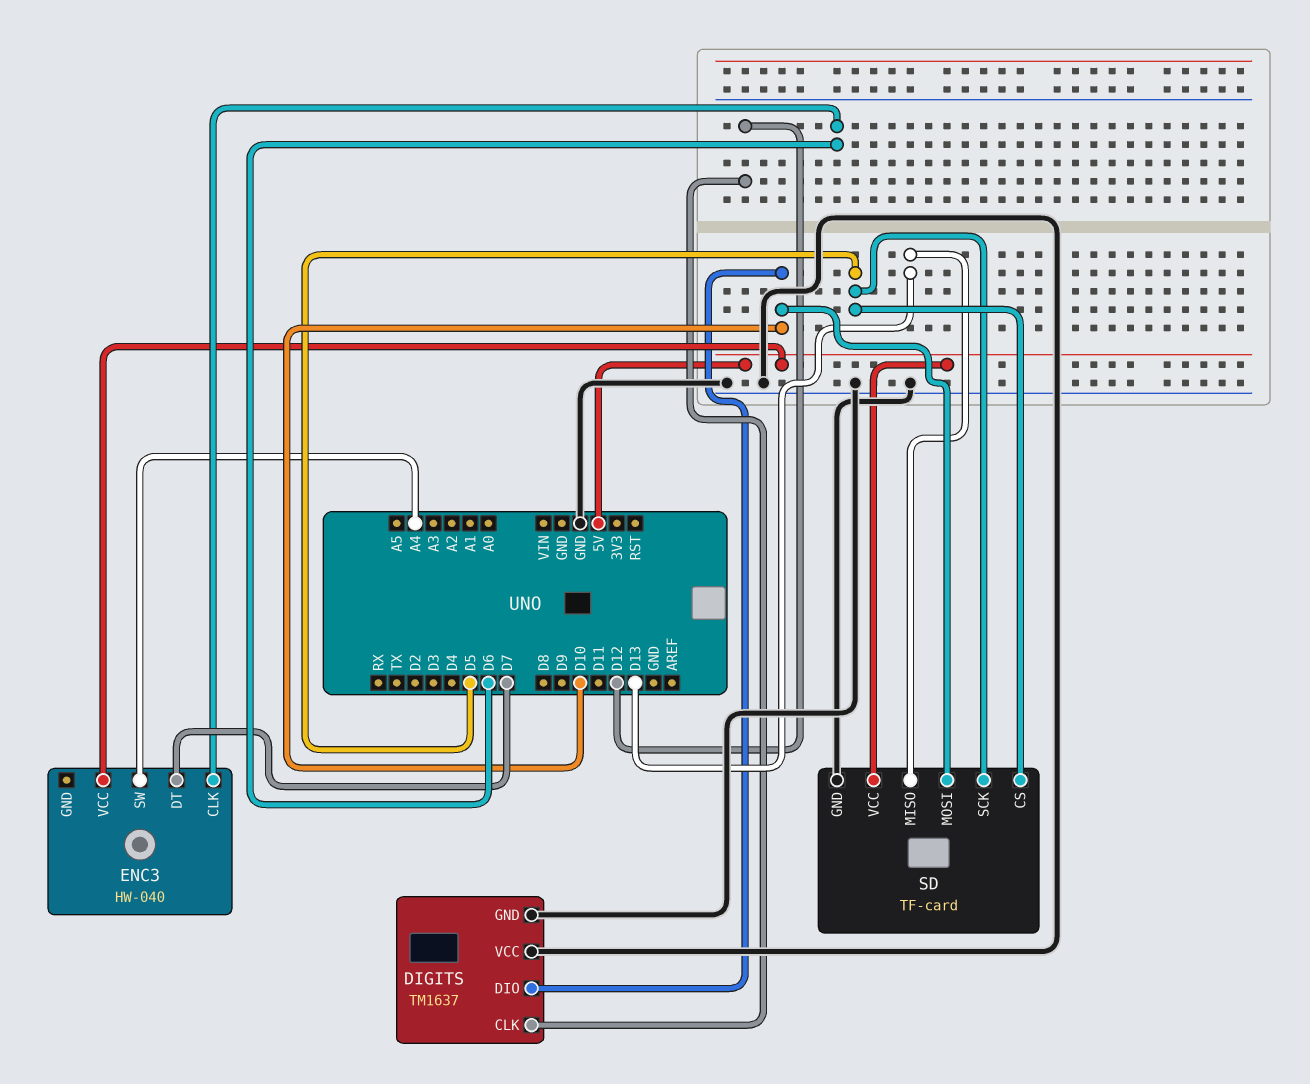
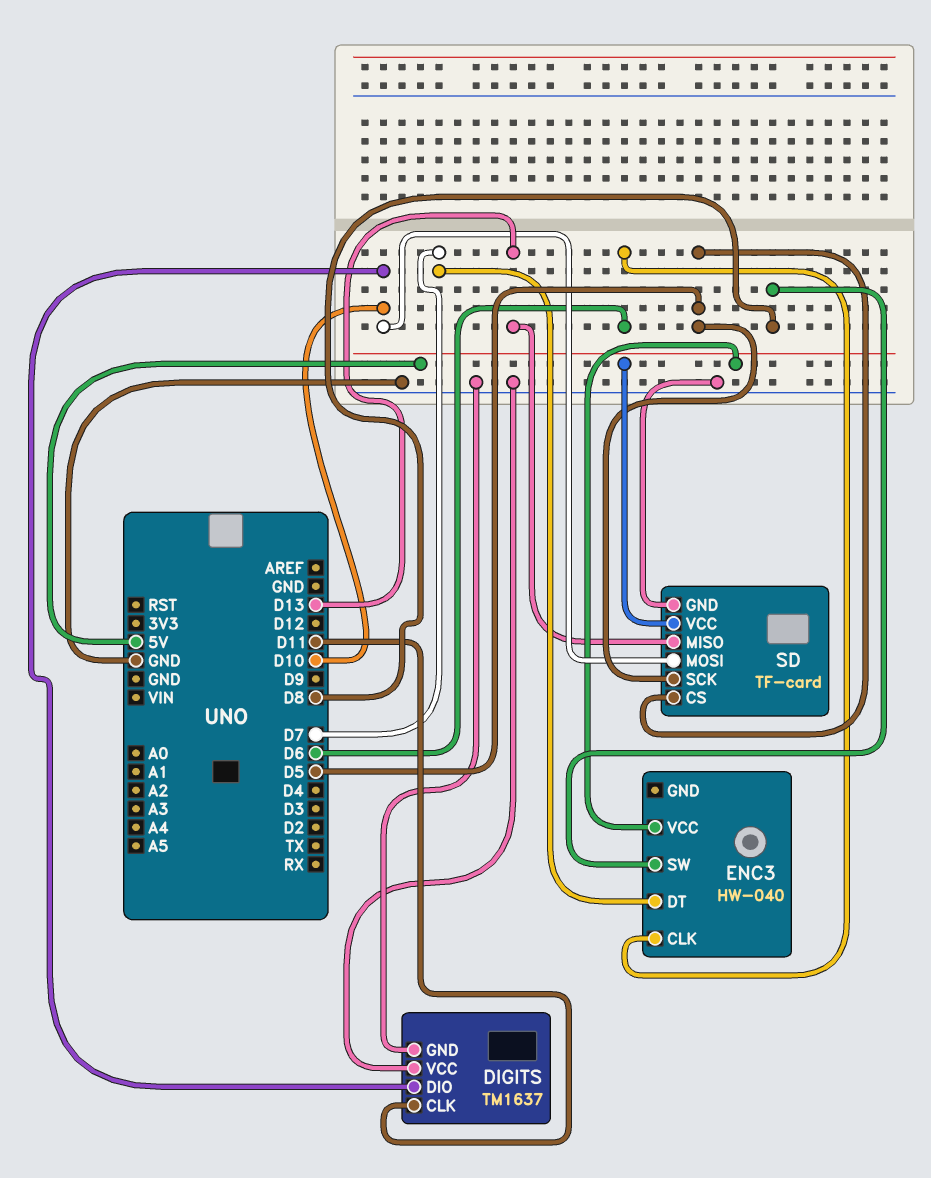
DIGITS pin CLK: D12 -> D11
ENC3 pin SW: A4 -> D8

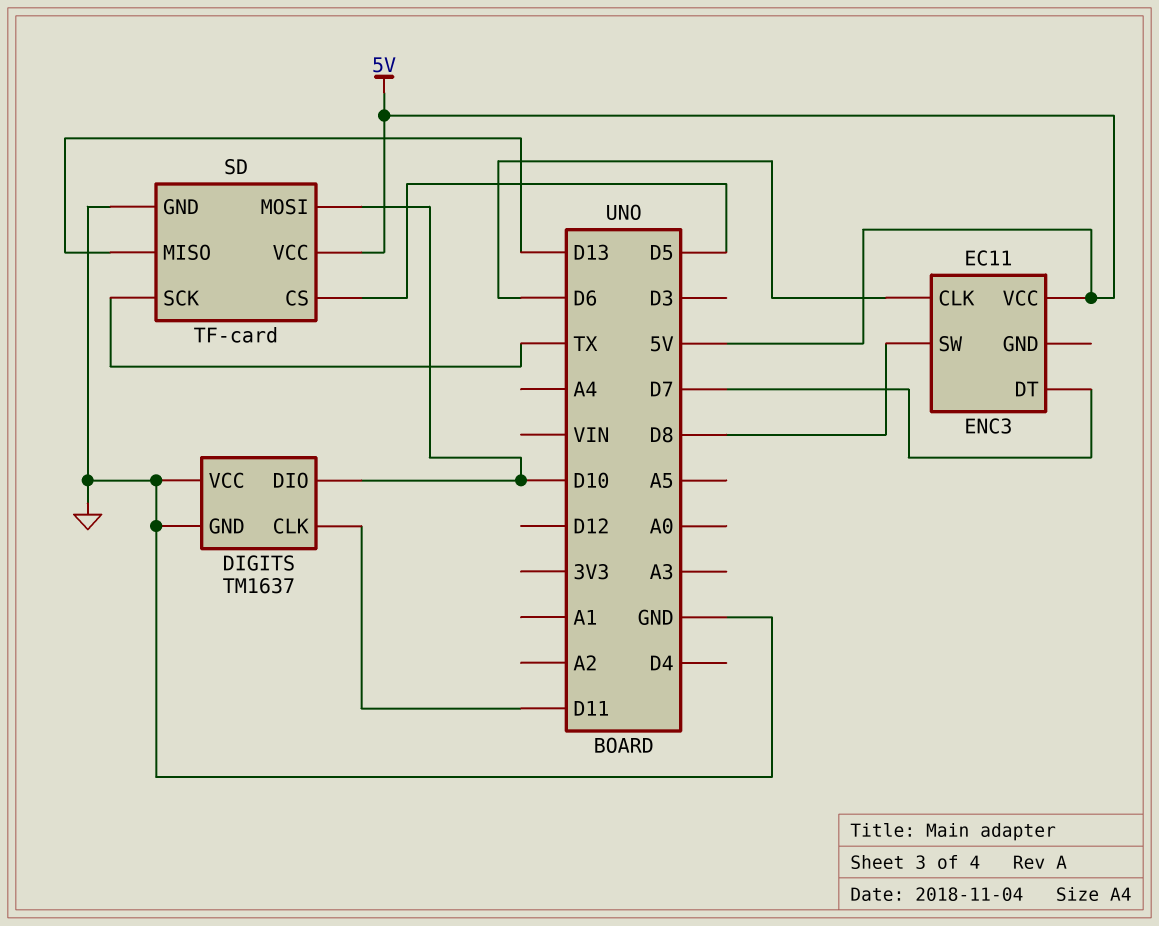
ENC3: HW-040 -> EC11
SD pin SCK: D5 -> TX

